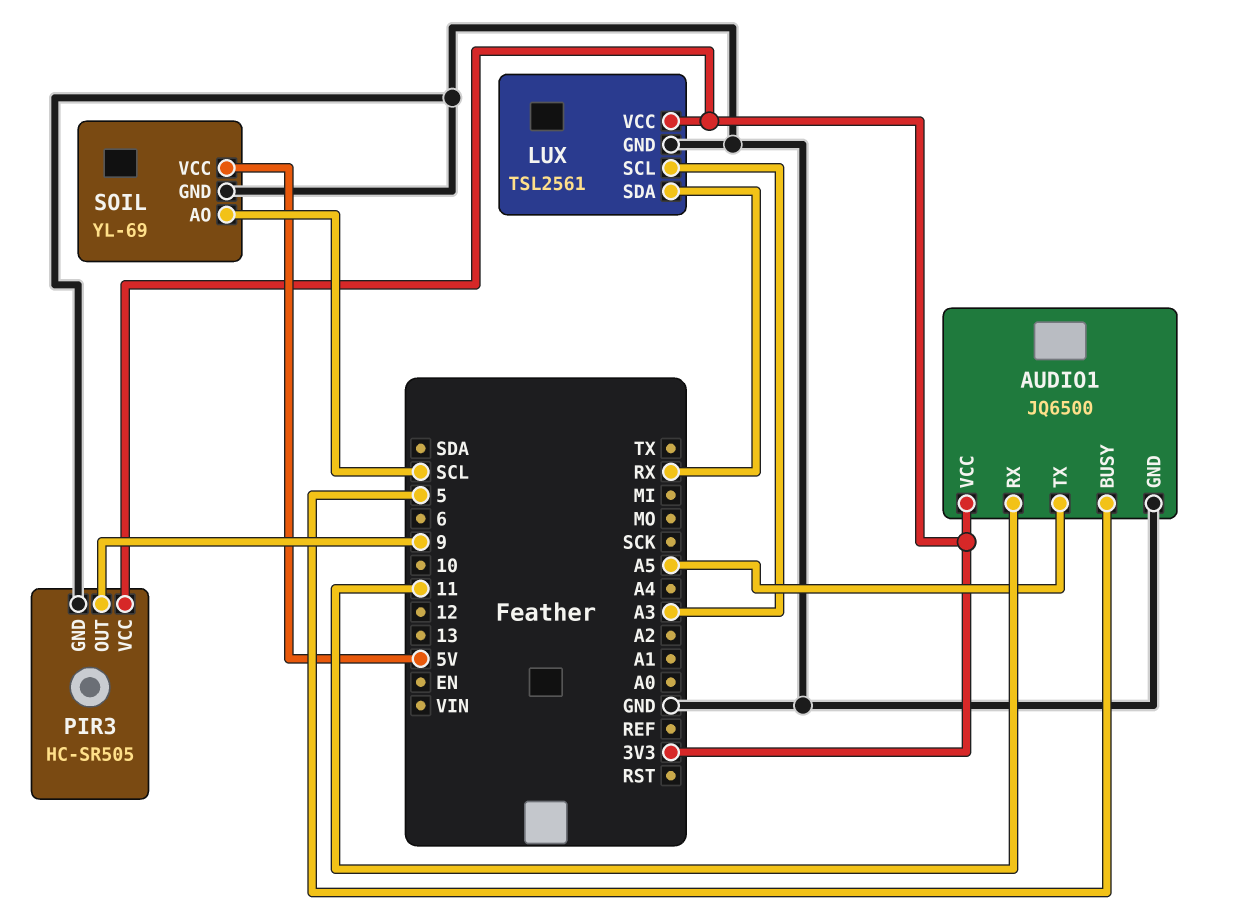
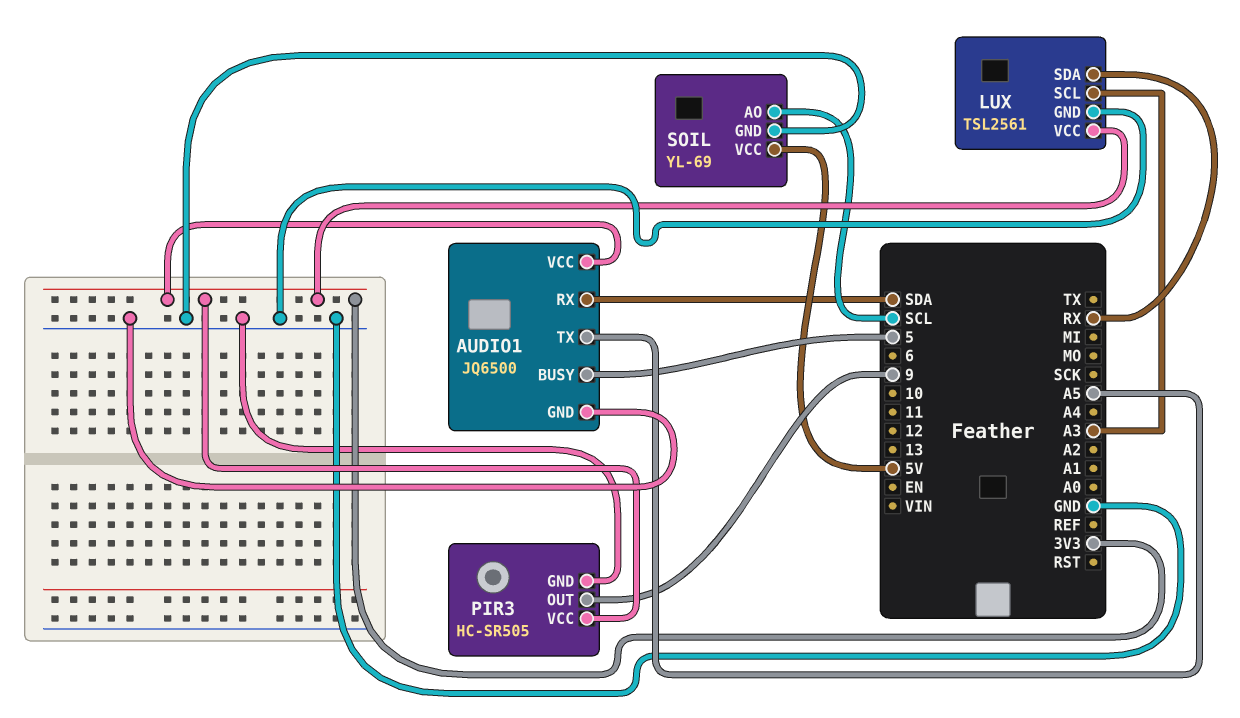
AUDIO1 pin RX: 11 -> SDA

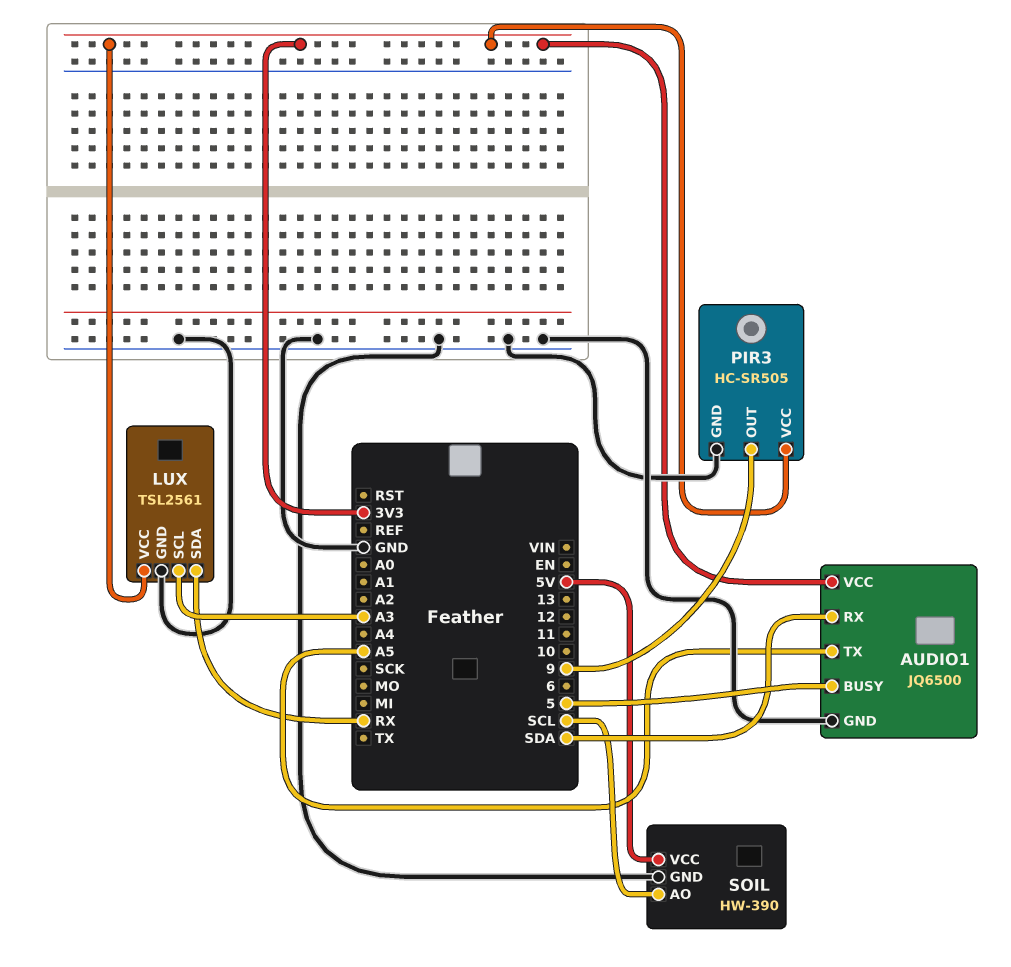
SOIL: YL-69 -> HW-390

